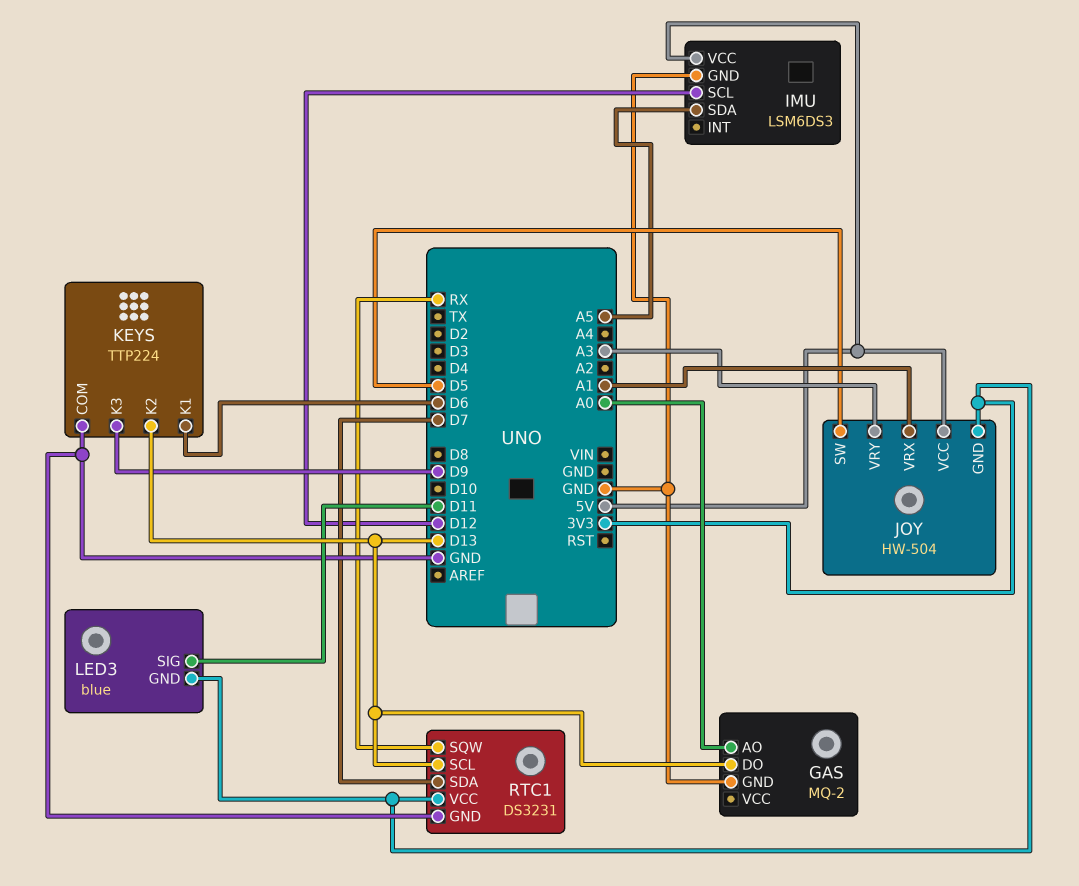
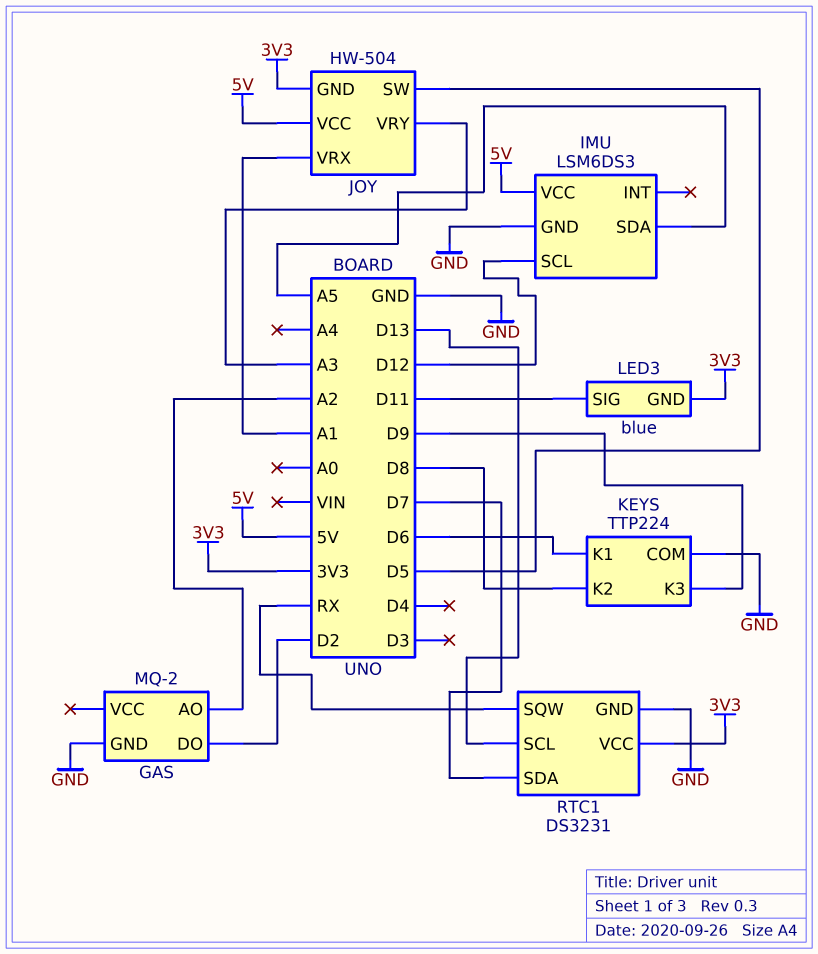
GAS pin AO: A0 -> A2
GAS pin DO: D13 -> D2
KEYS pin K2: D13 -> D8

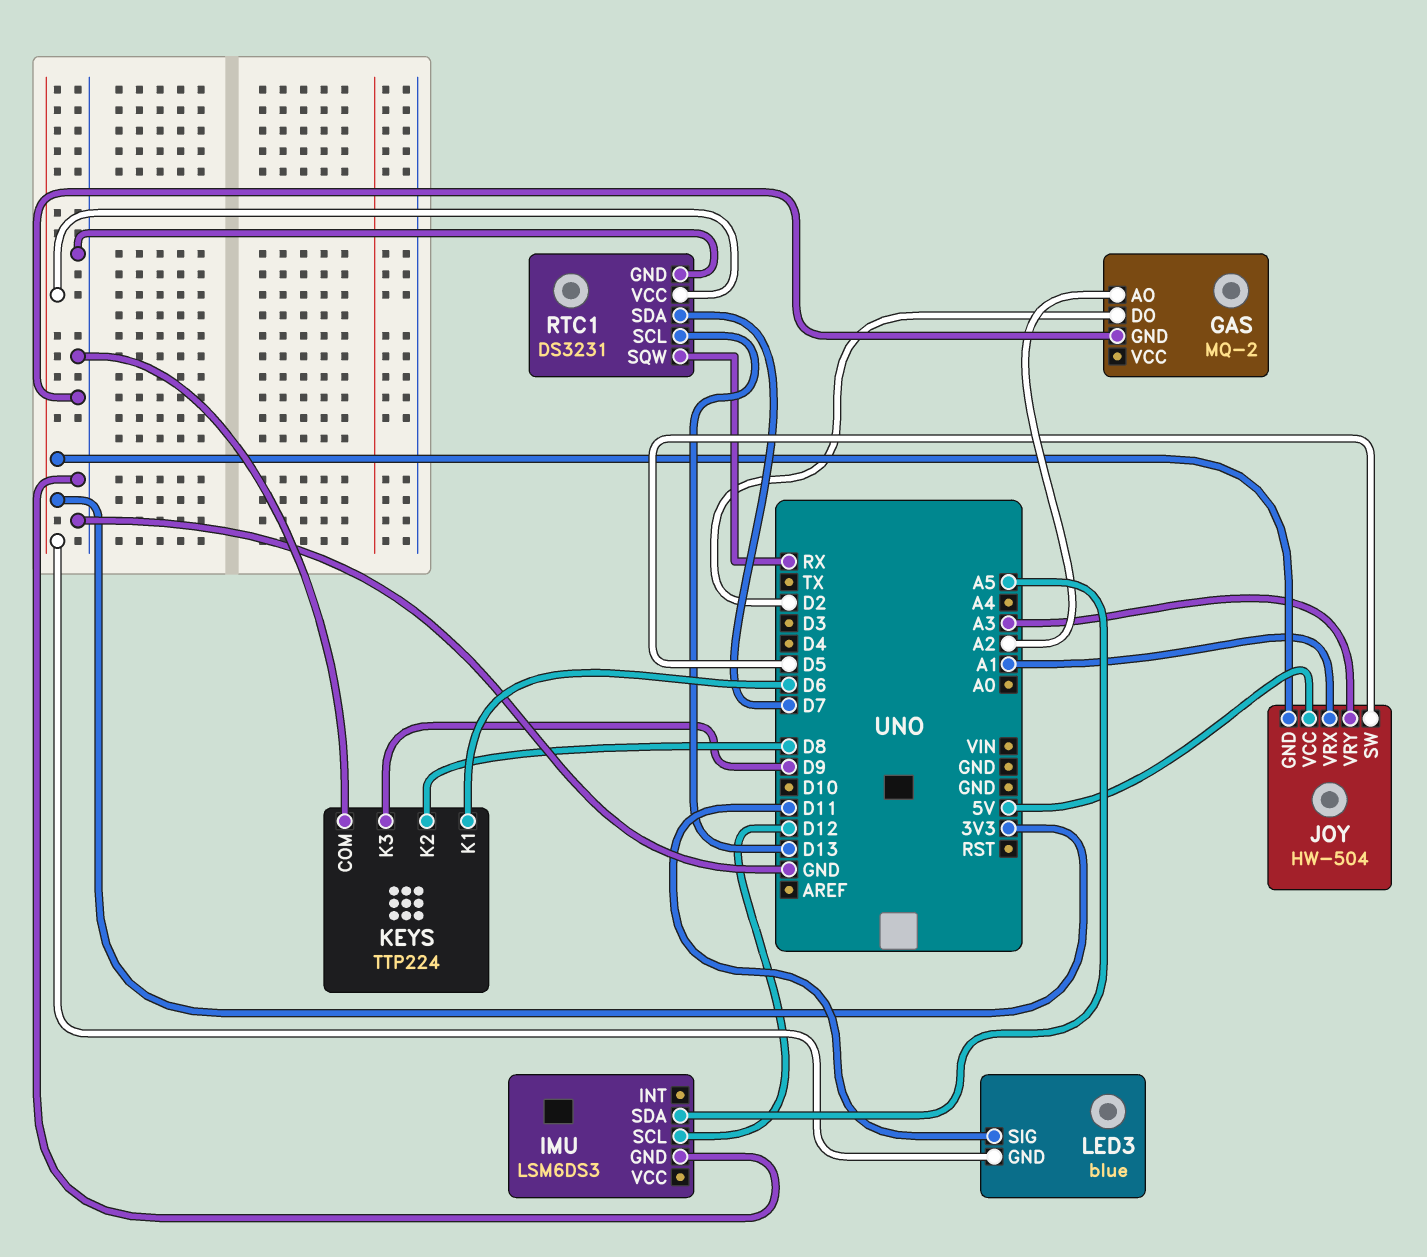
IMU pin VCC: 5V -> none

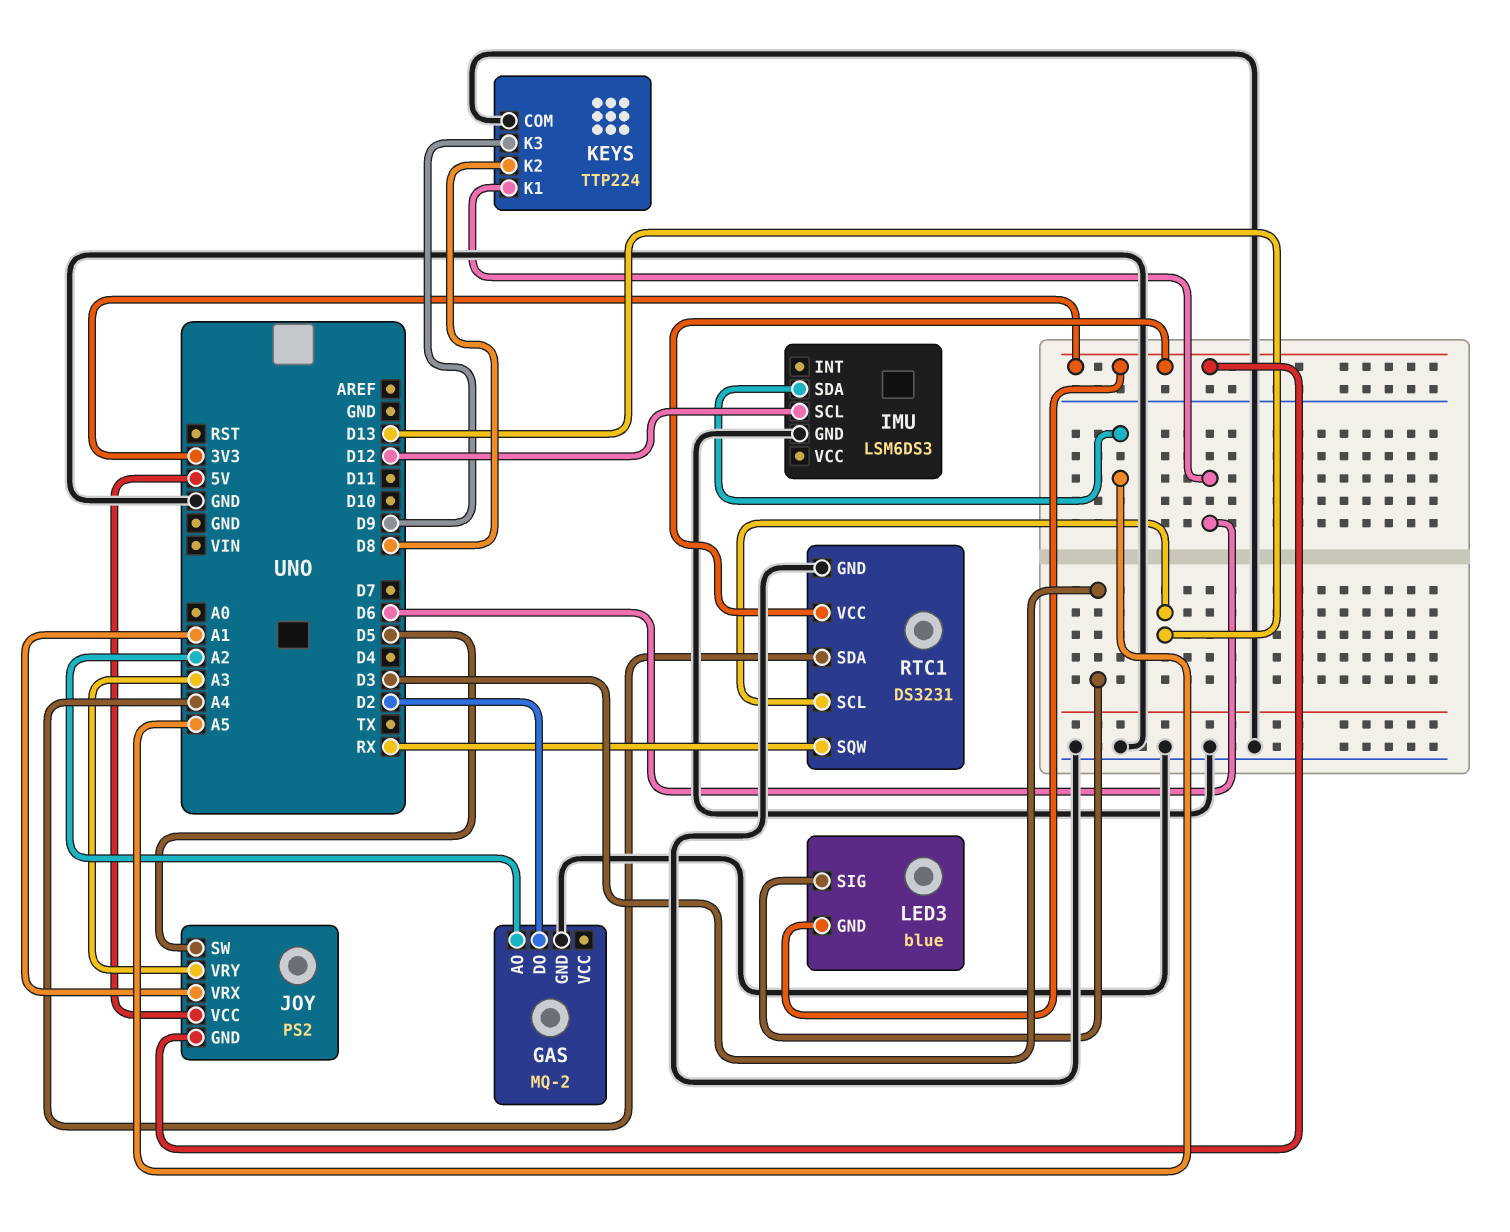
JOY: HW-504 -> PS2
LED3 pin SIG: D11 -> D3
RTC1 pin SDA: D7 -> A4

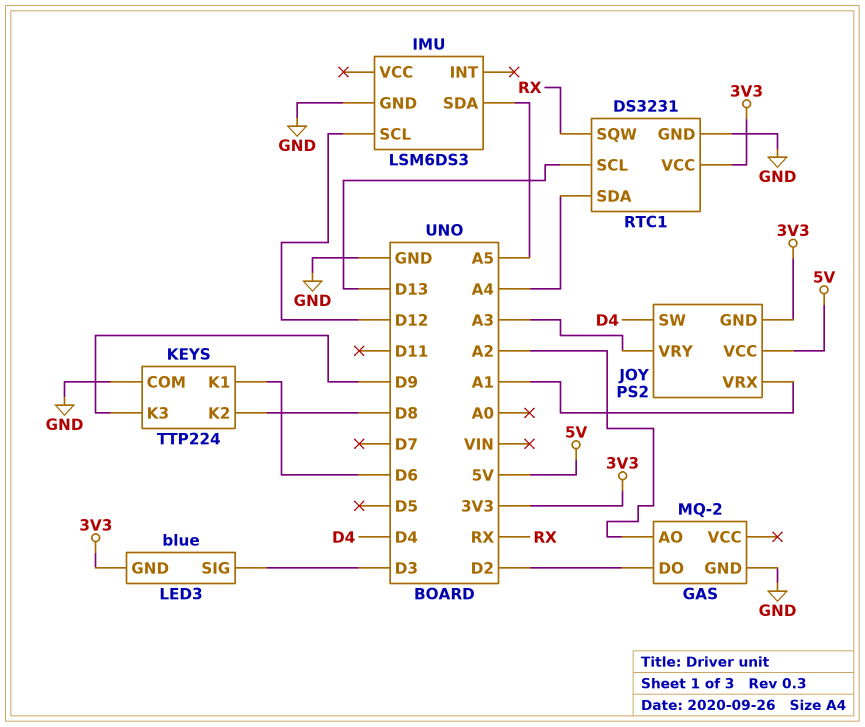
JOY pin SW: D5 -> D4

